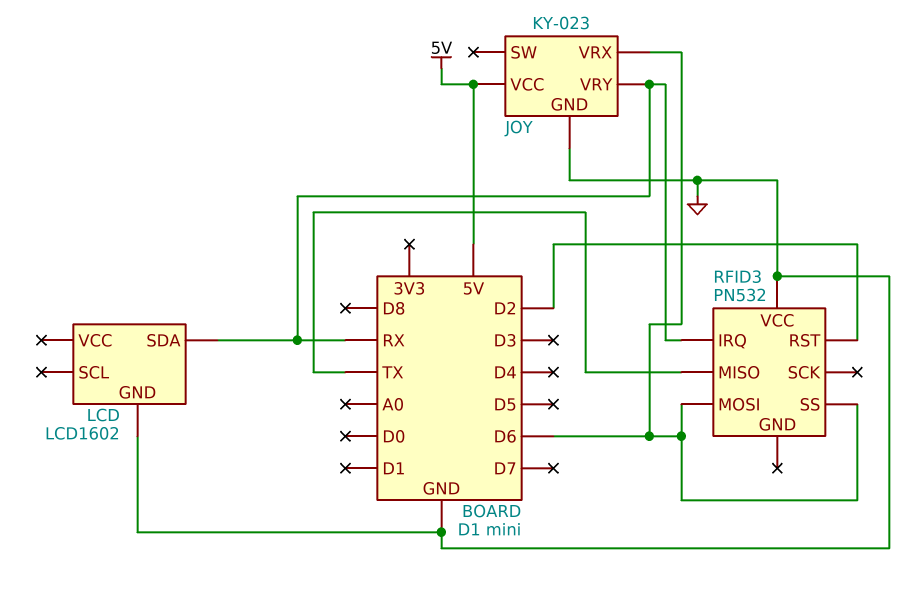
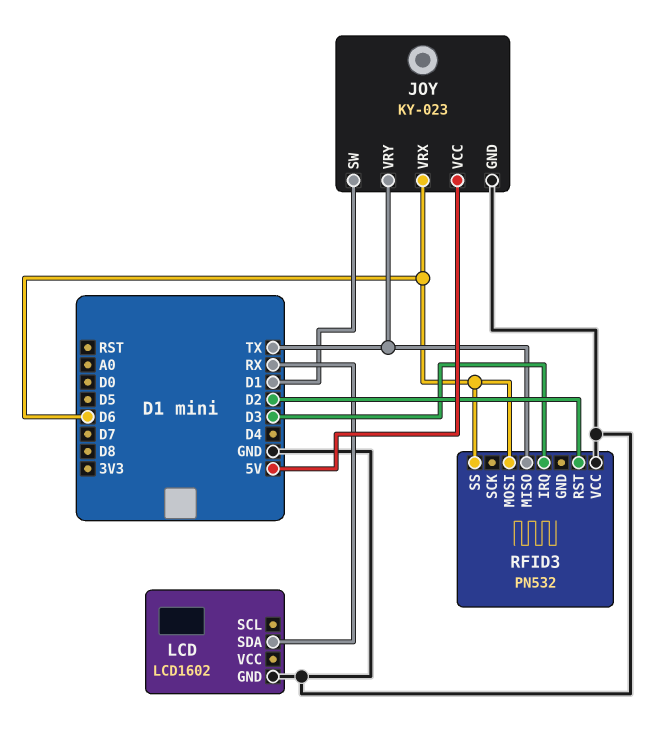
JOY pin SW: none -> D1
JOY pin VRY: RX -> TX
RFID3 pin IRQ: RX -> D3

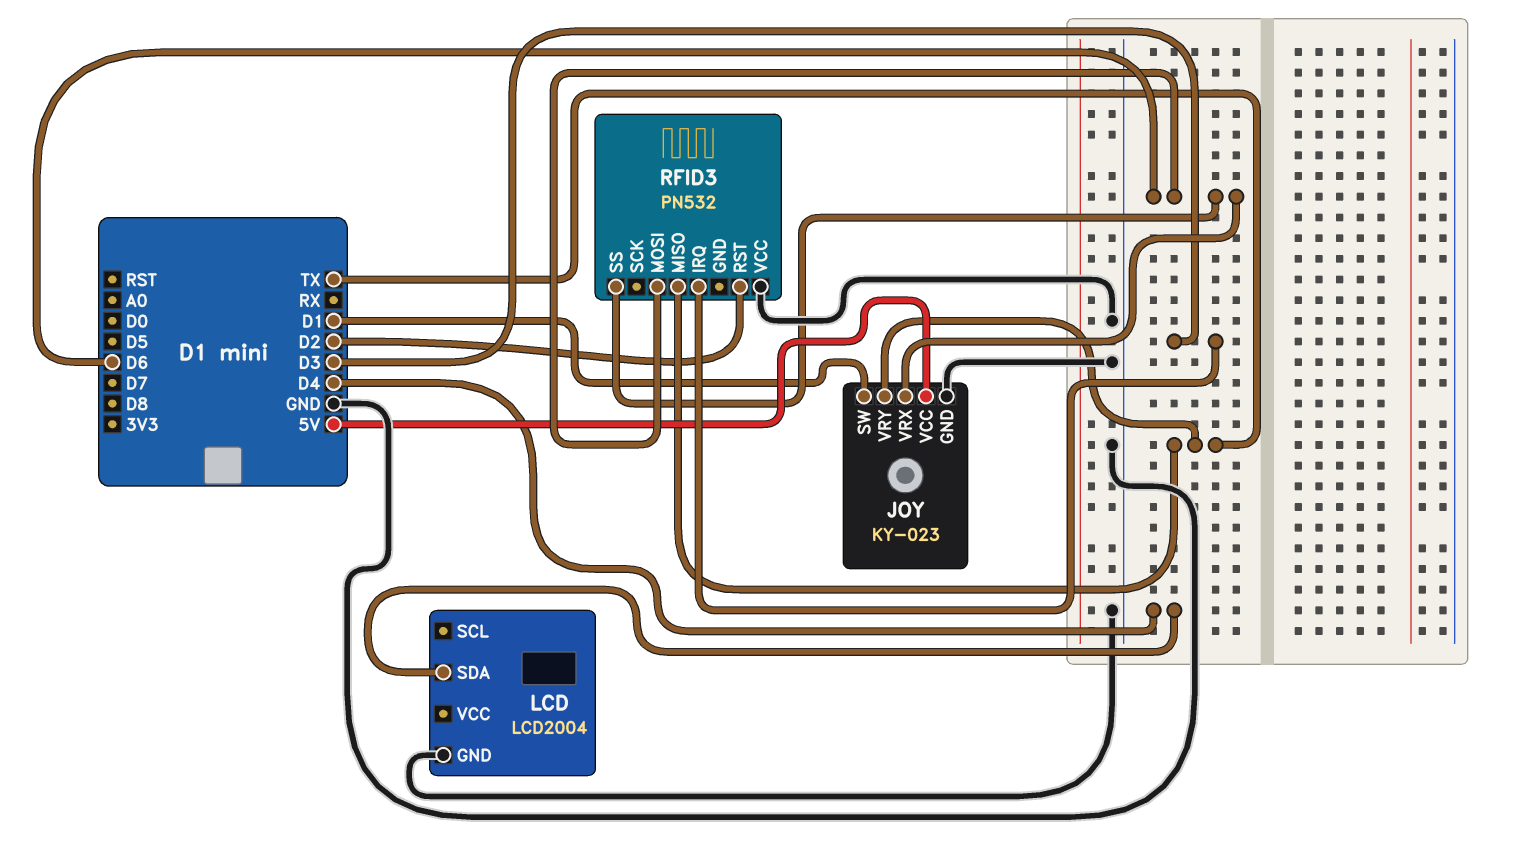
LCD: LCD1602 -> LCD2004
LCD pin SDA: RX -> D4

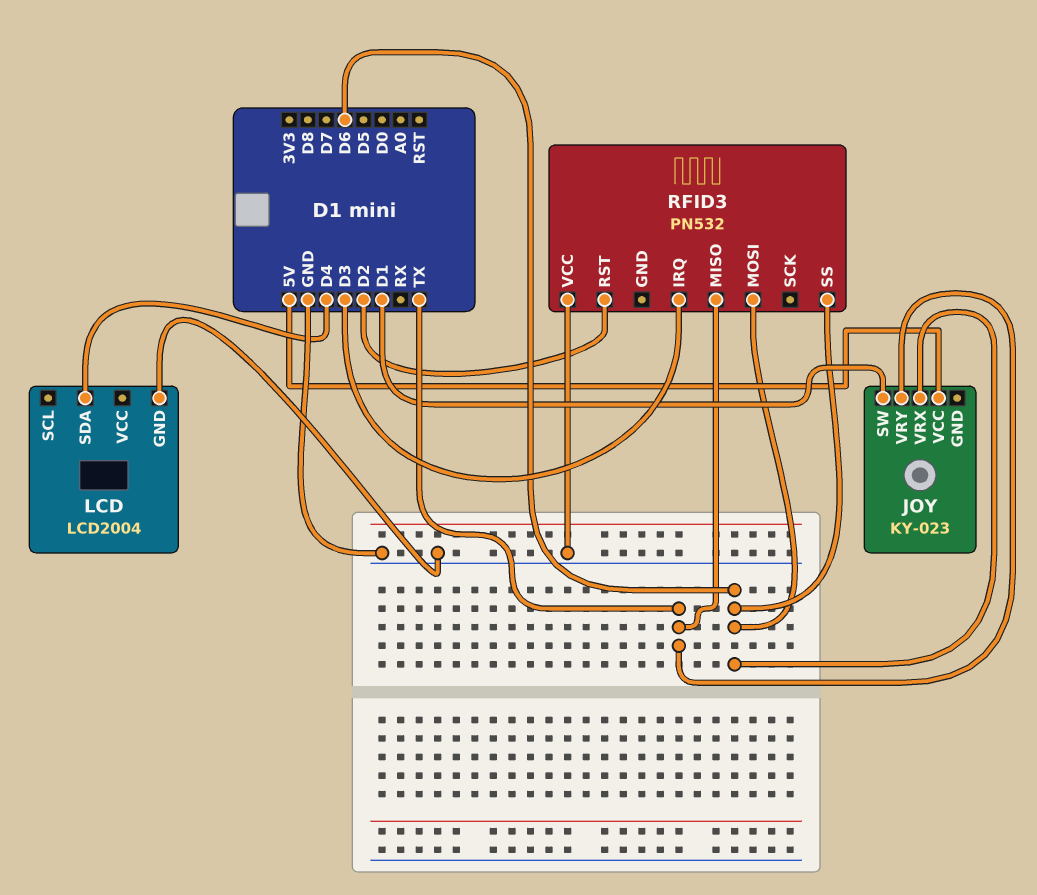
JOY pin GND: GND -> none

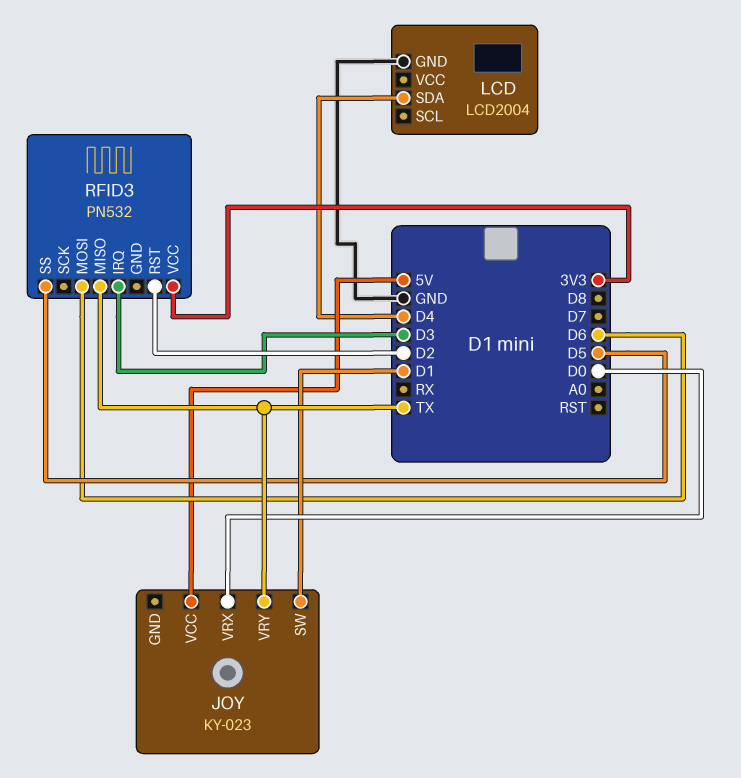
JOY pin VRX: D6 -> D0
RFID3 pin SS: D6 -> D5
RFID3 pin VCC: GND -> 3V3

